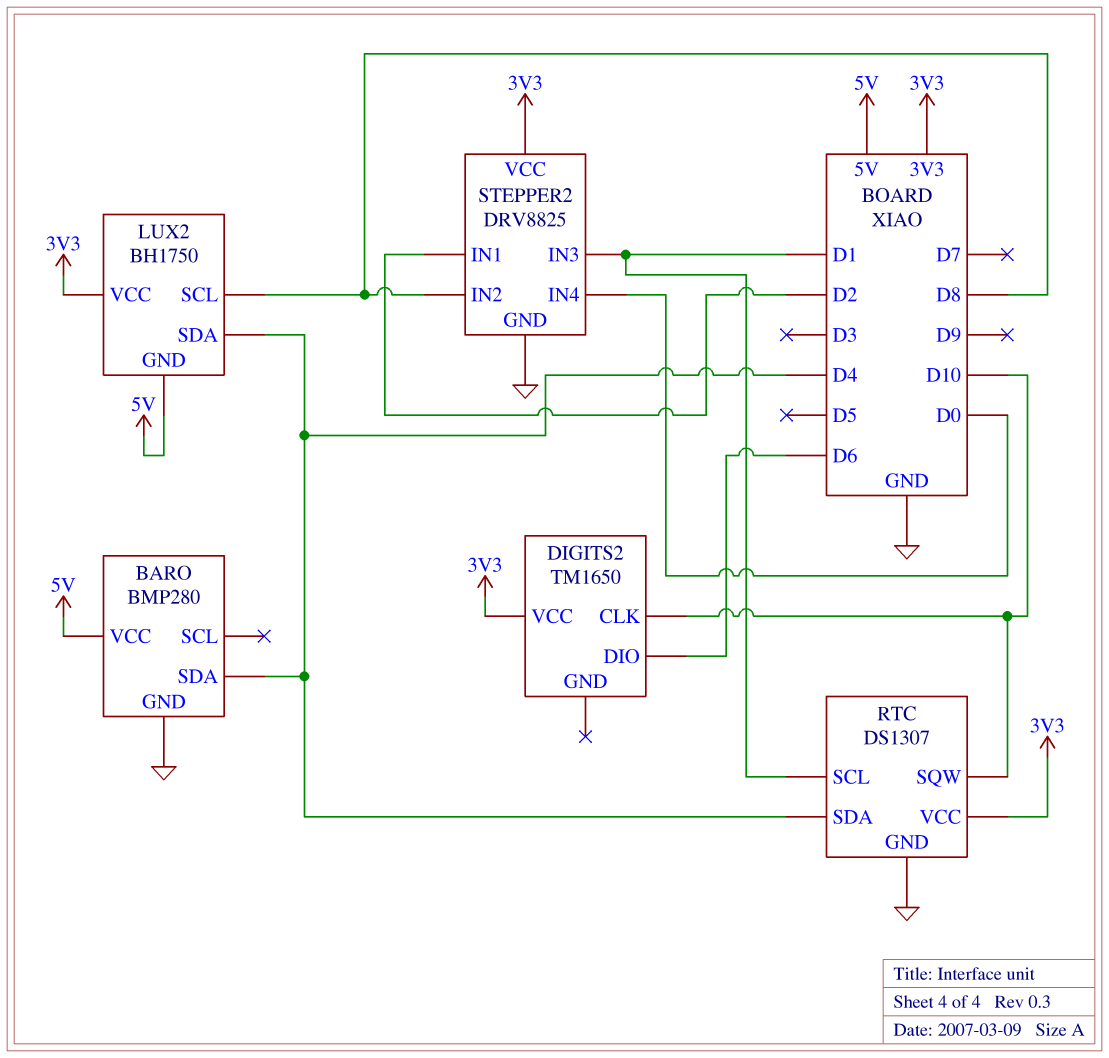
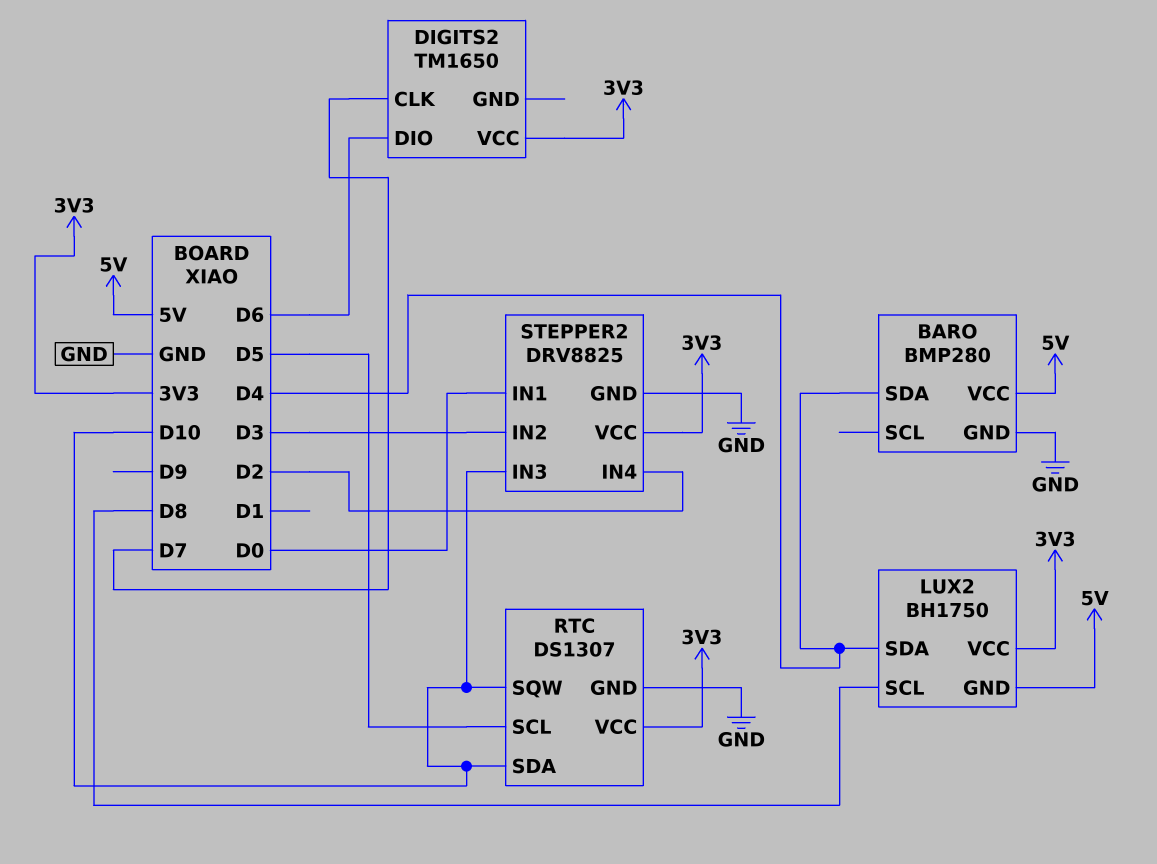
DIGITS2 pin CLK: D10 -> D7
RTC pin SCL: D1 -> D5
RTC pin SDA: D4 -> D10
STEPPER2 pin IN1: D2 -> D0
STEPPER2 pin IN2: D8 -> D3
STEPPER2 pin IN3: D1 -> D10
STEPPER2 pin IN4: D0 -> D2

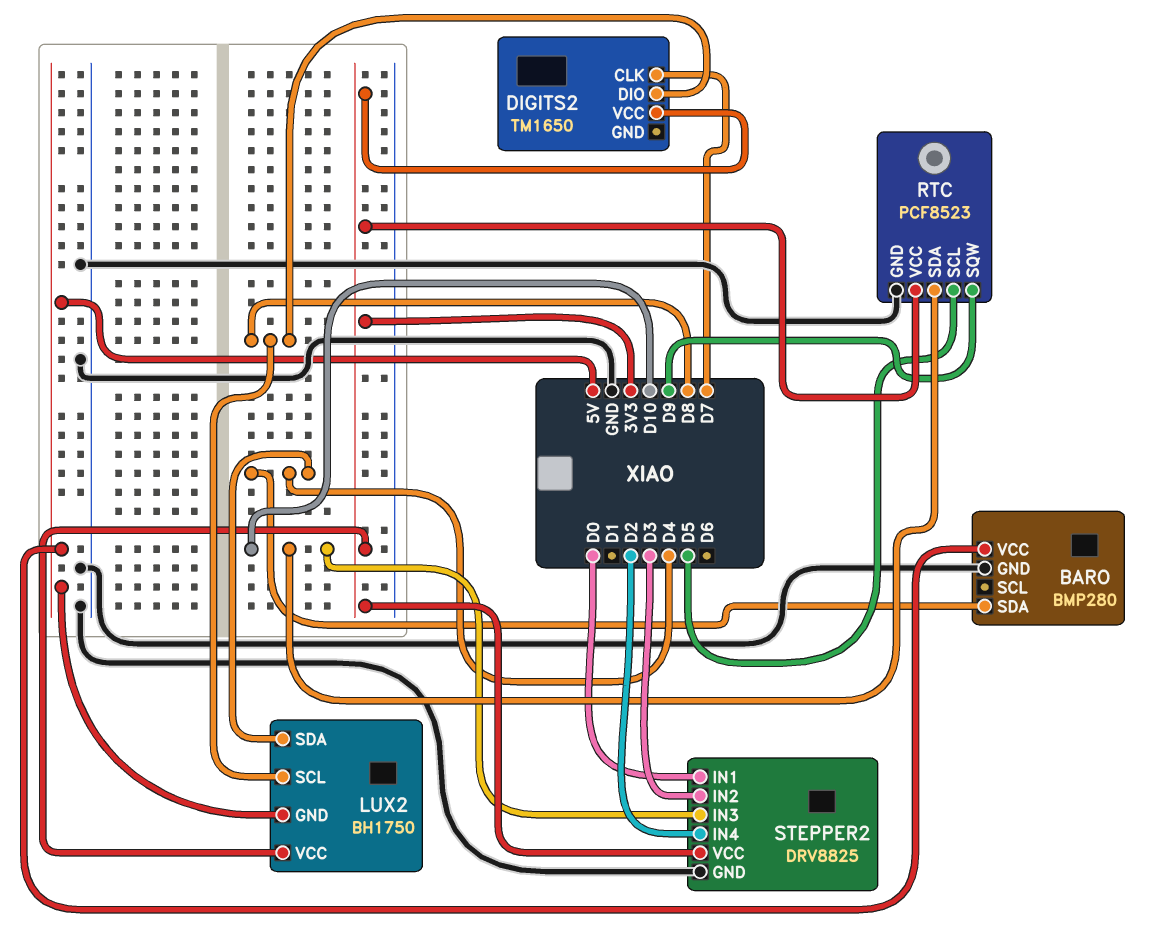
DIGITS2 pin DIO: D6 -> D8
RTC: DS1307 -> PCF8523
RTC pin SQW: D10 -> D9

